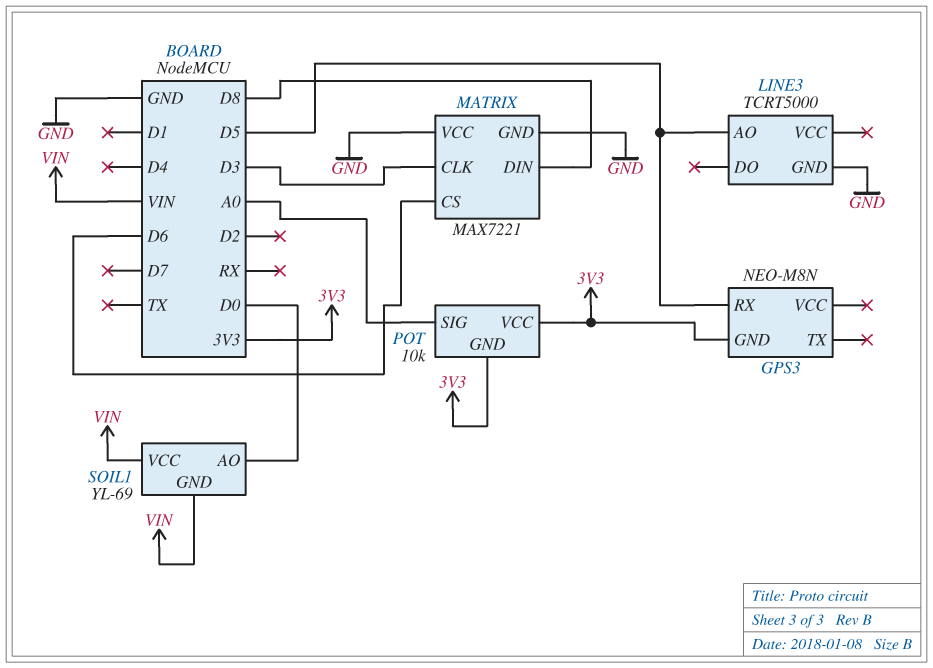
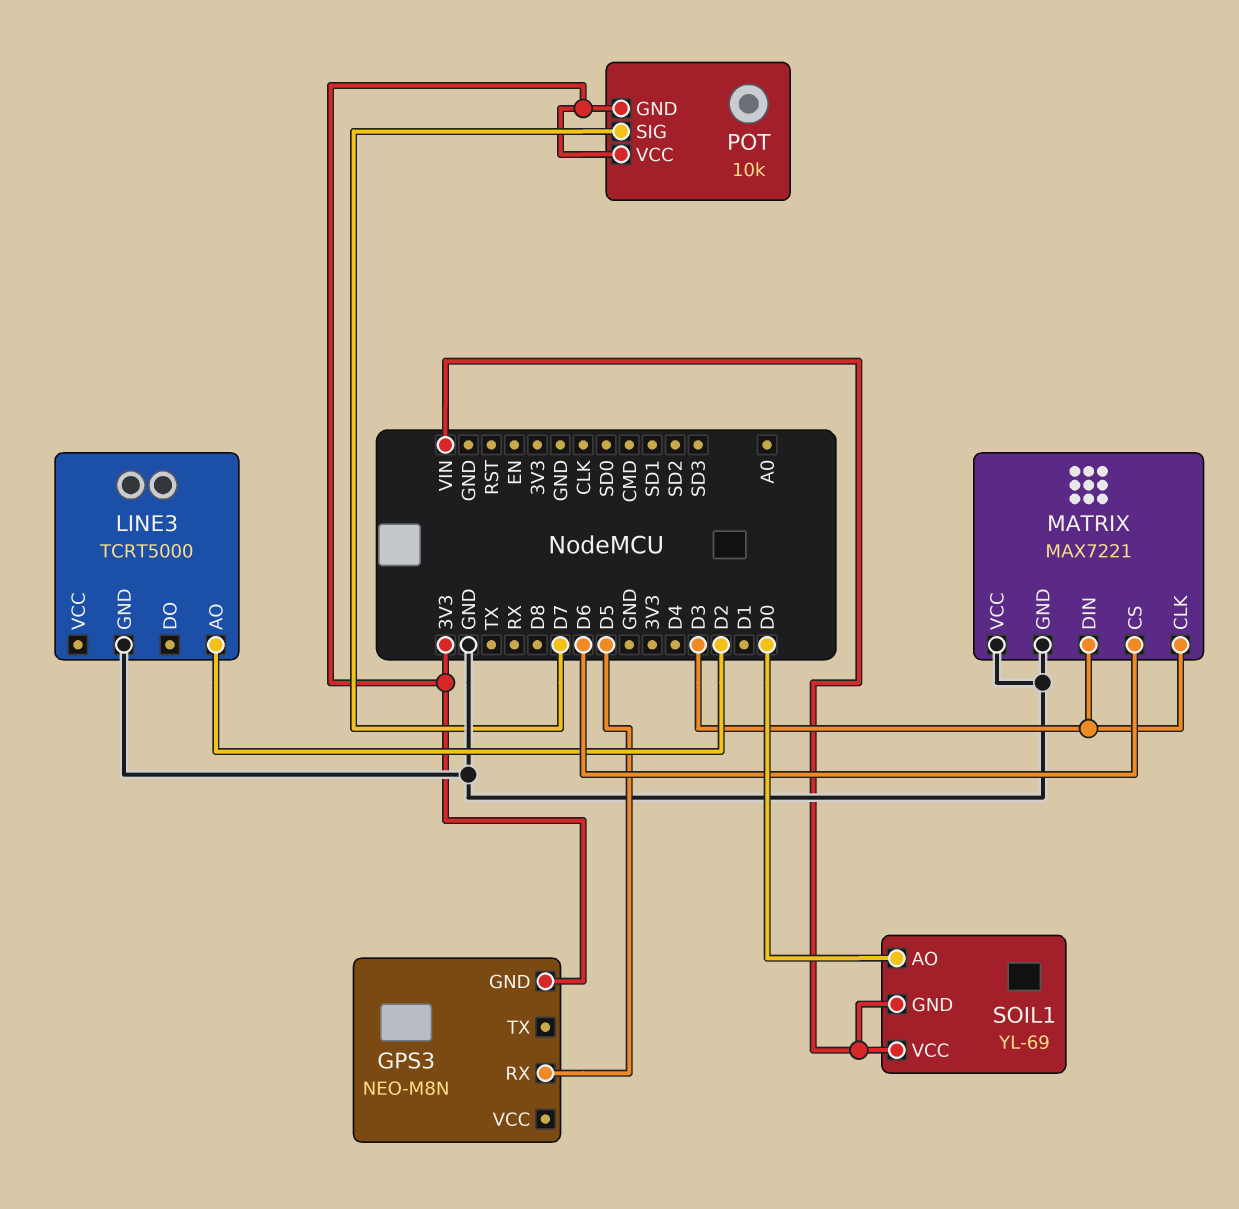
LINE3 pin AO: D5 -> D2
MATRIX pin DIN: D8 -> D3
POT pin SIG: A0 -> D7

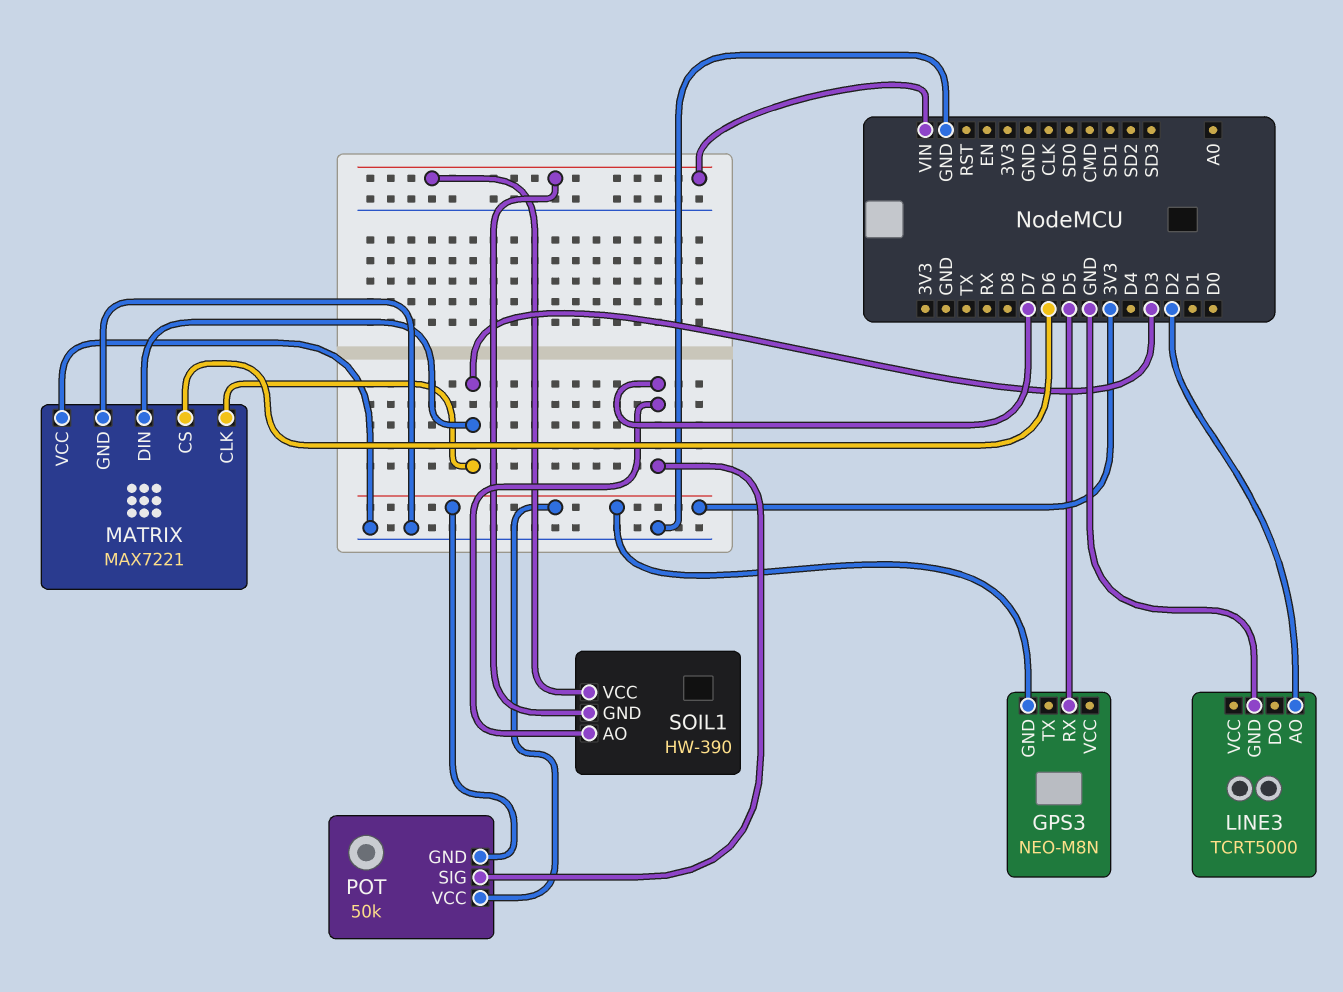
POT: 10k -> 50k
SOIL1: YL-69 -> HW-390
SOIL1 pin AO: D0 -> D7

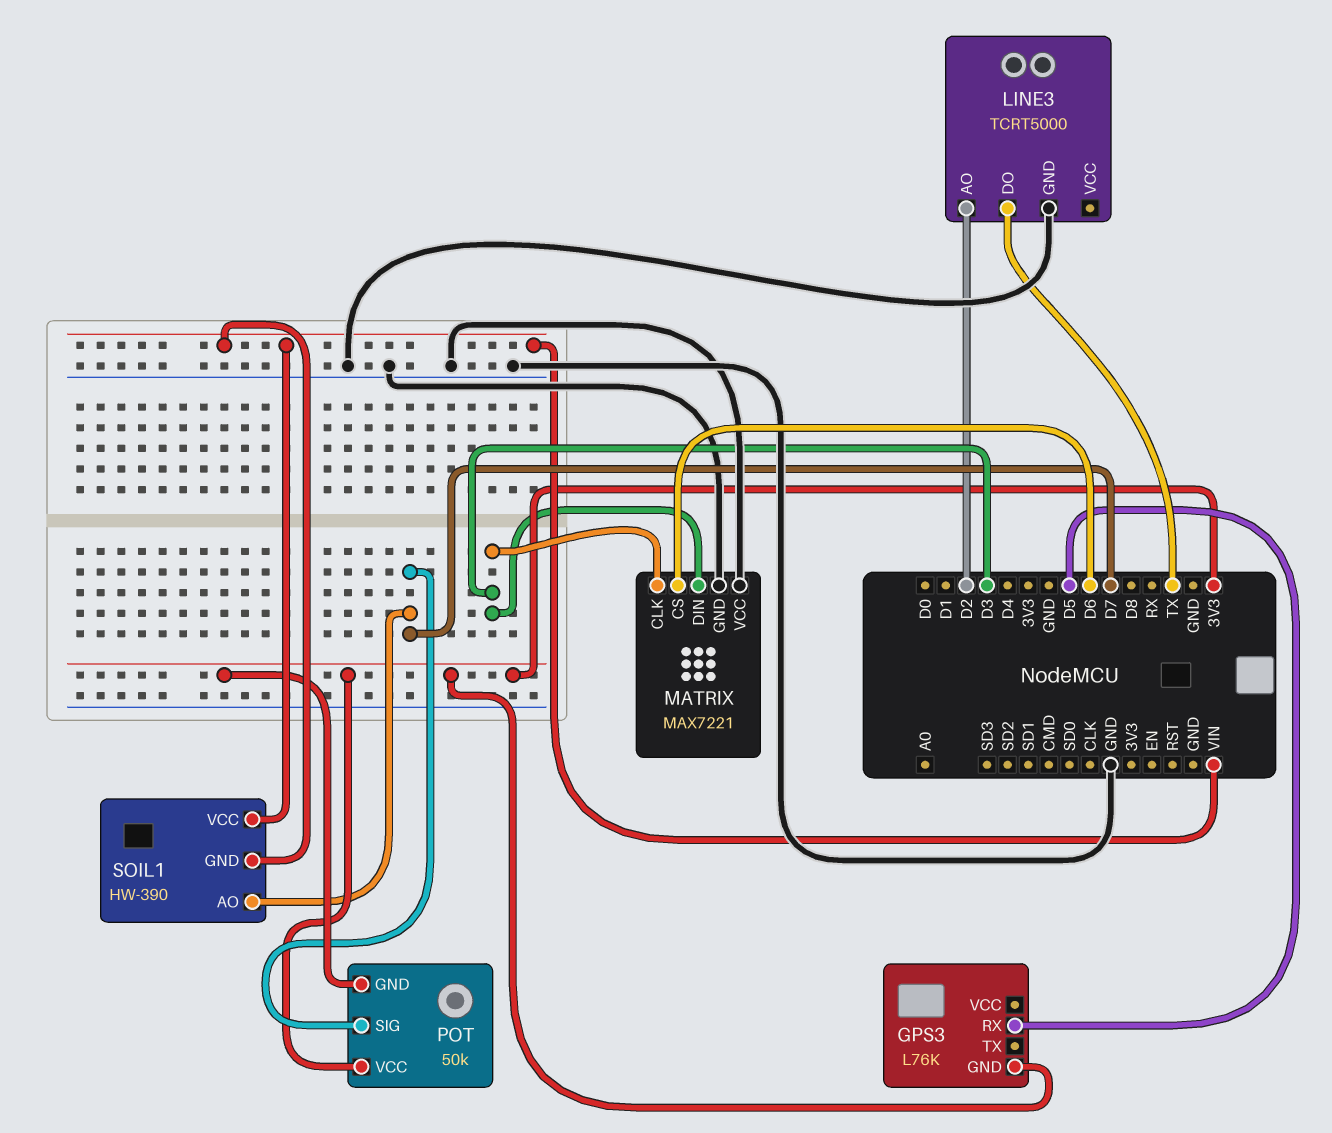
GPS3: NEO-M8N -> L76K
LINE3 pin DO: none -> TX

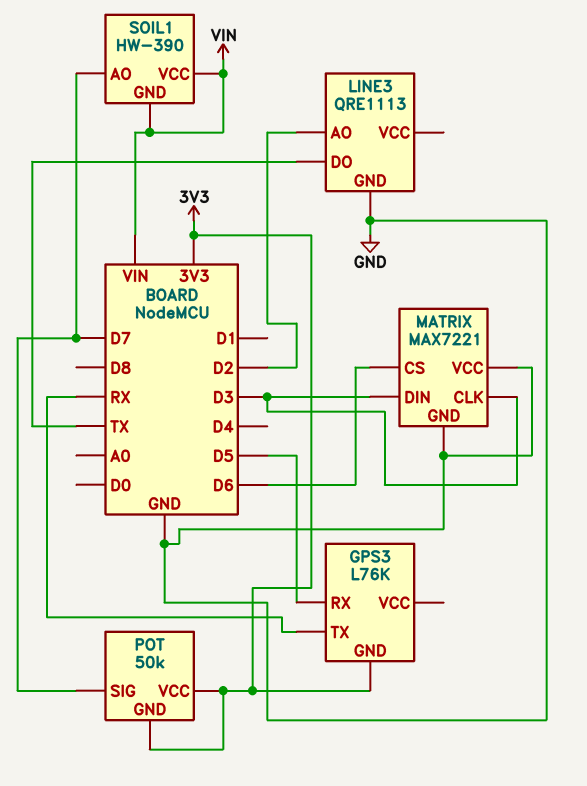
GPS3 pin TX: none -> RX
LINE3: TCRT5000 -> QRE1113

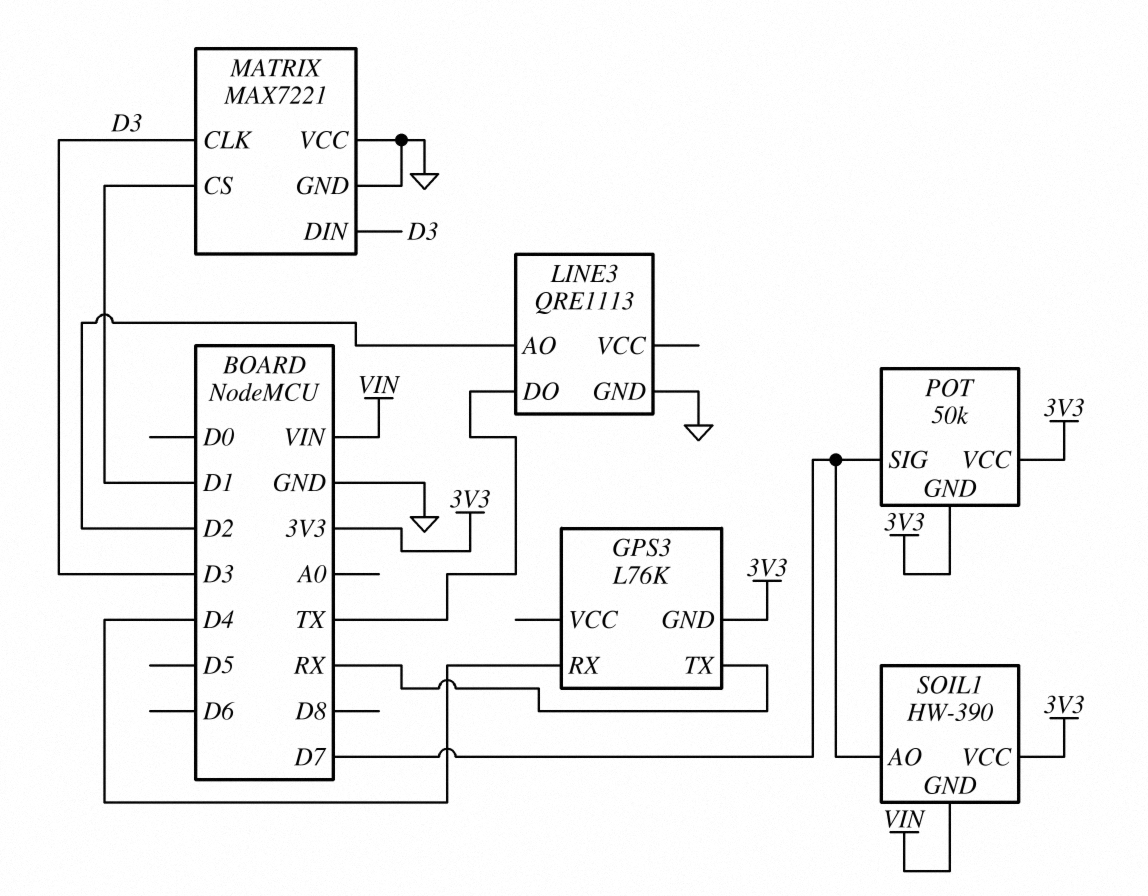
GPS3 pin RX: D5 -> D4
MATRIX pin CS: D6 -> D1
SOIL1 pin VCC: VIN -> 3V3

